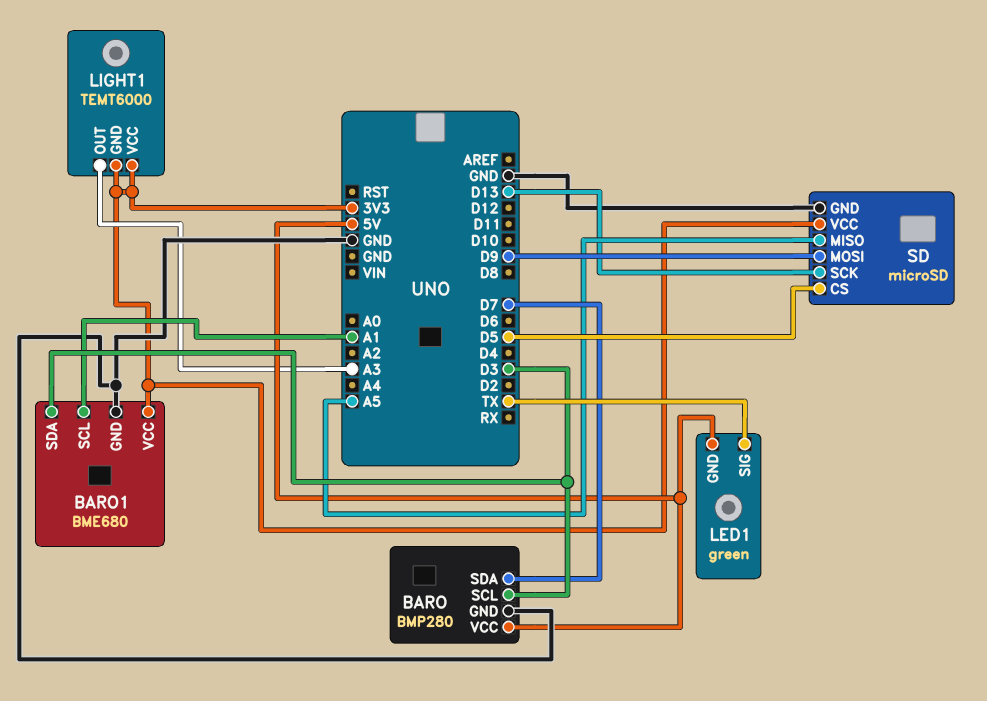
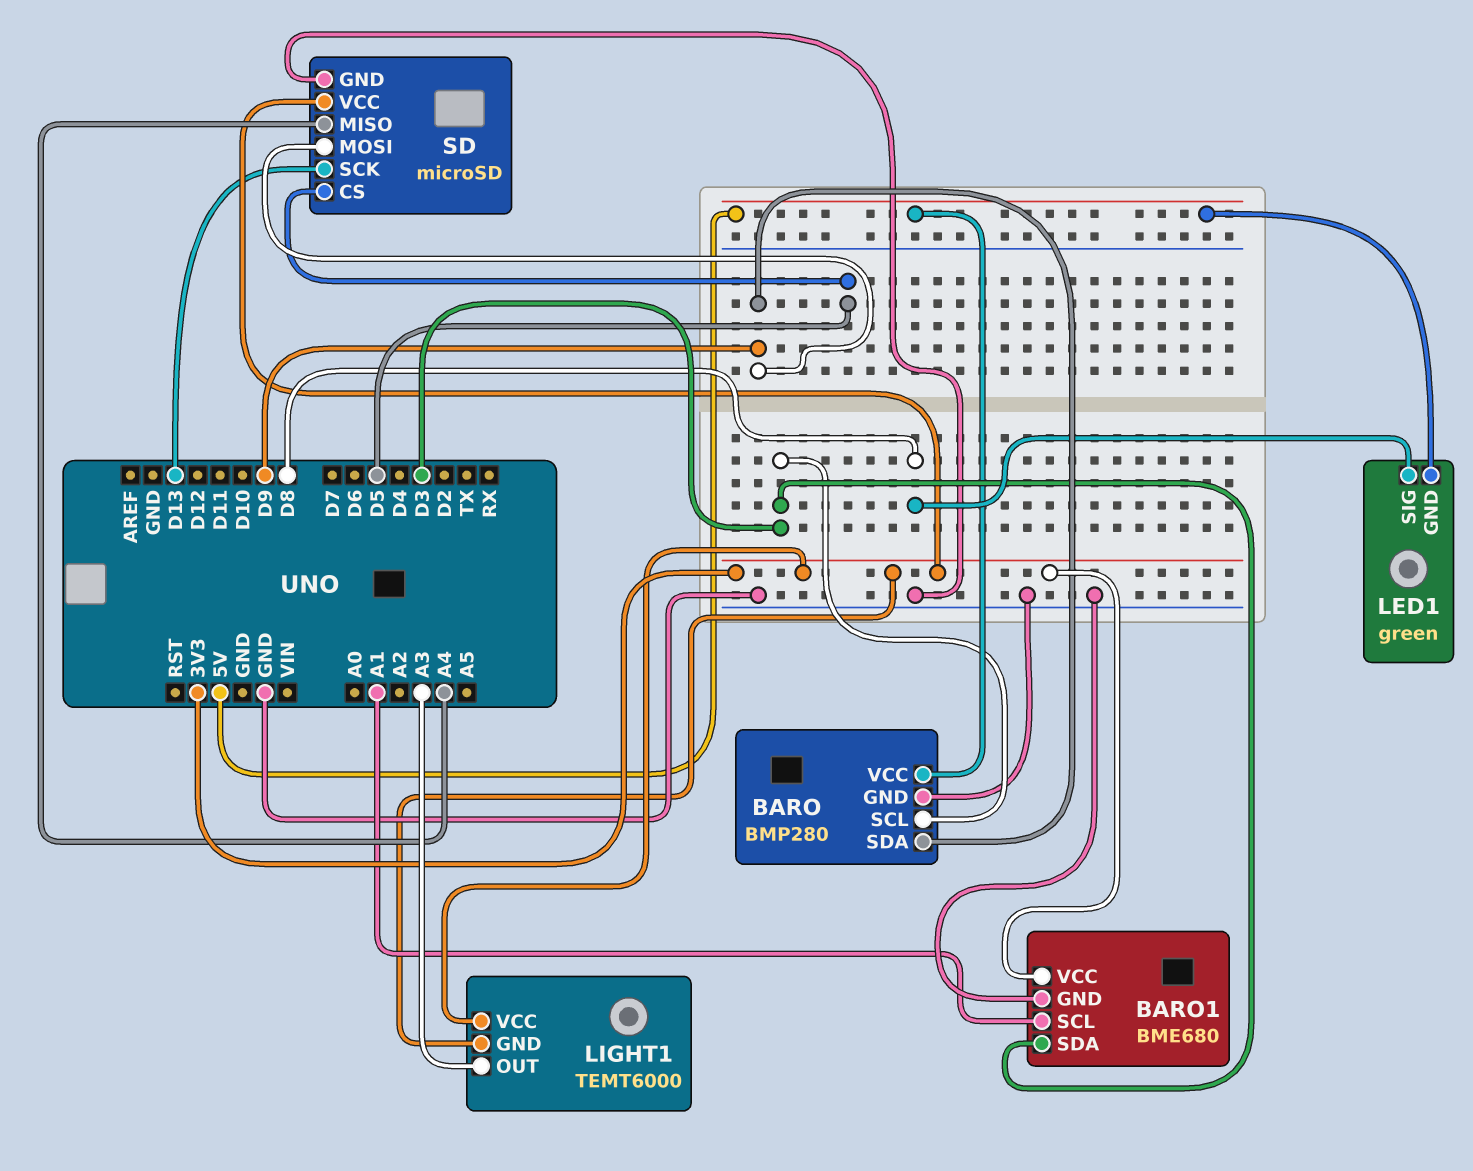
BARO pin SDA: D7 -> D9
LED1 pin SIG: TX -> D8
SD pin MISO: A5 -> A4

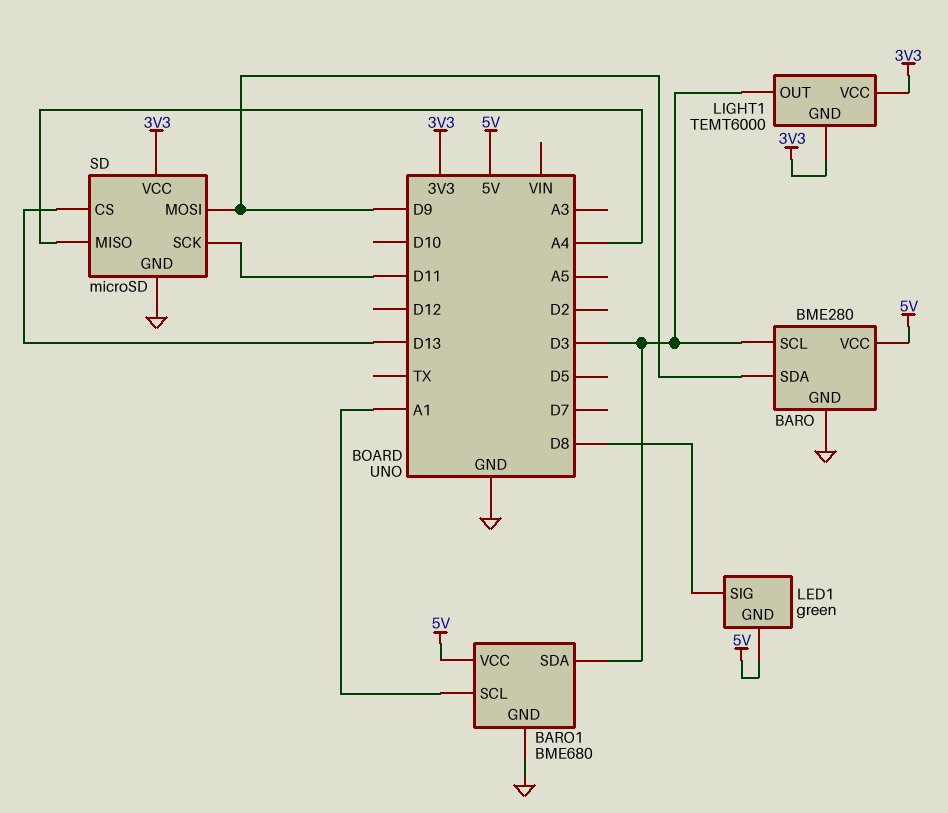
BARO: BMP280 -> BME280
BARO1 pin VCC: 3V3 -> 5V
LIGHT1 pin OUT: A3 -> D3
SD pin CS: D5 -> D13
SD pin SCK: D13 -> D11

